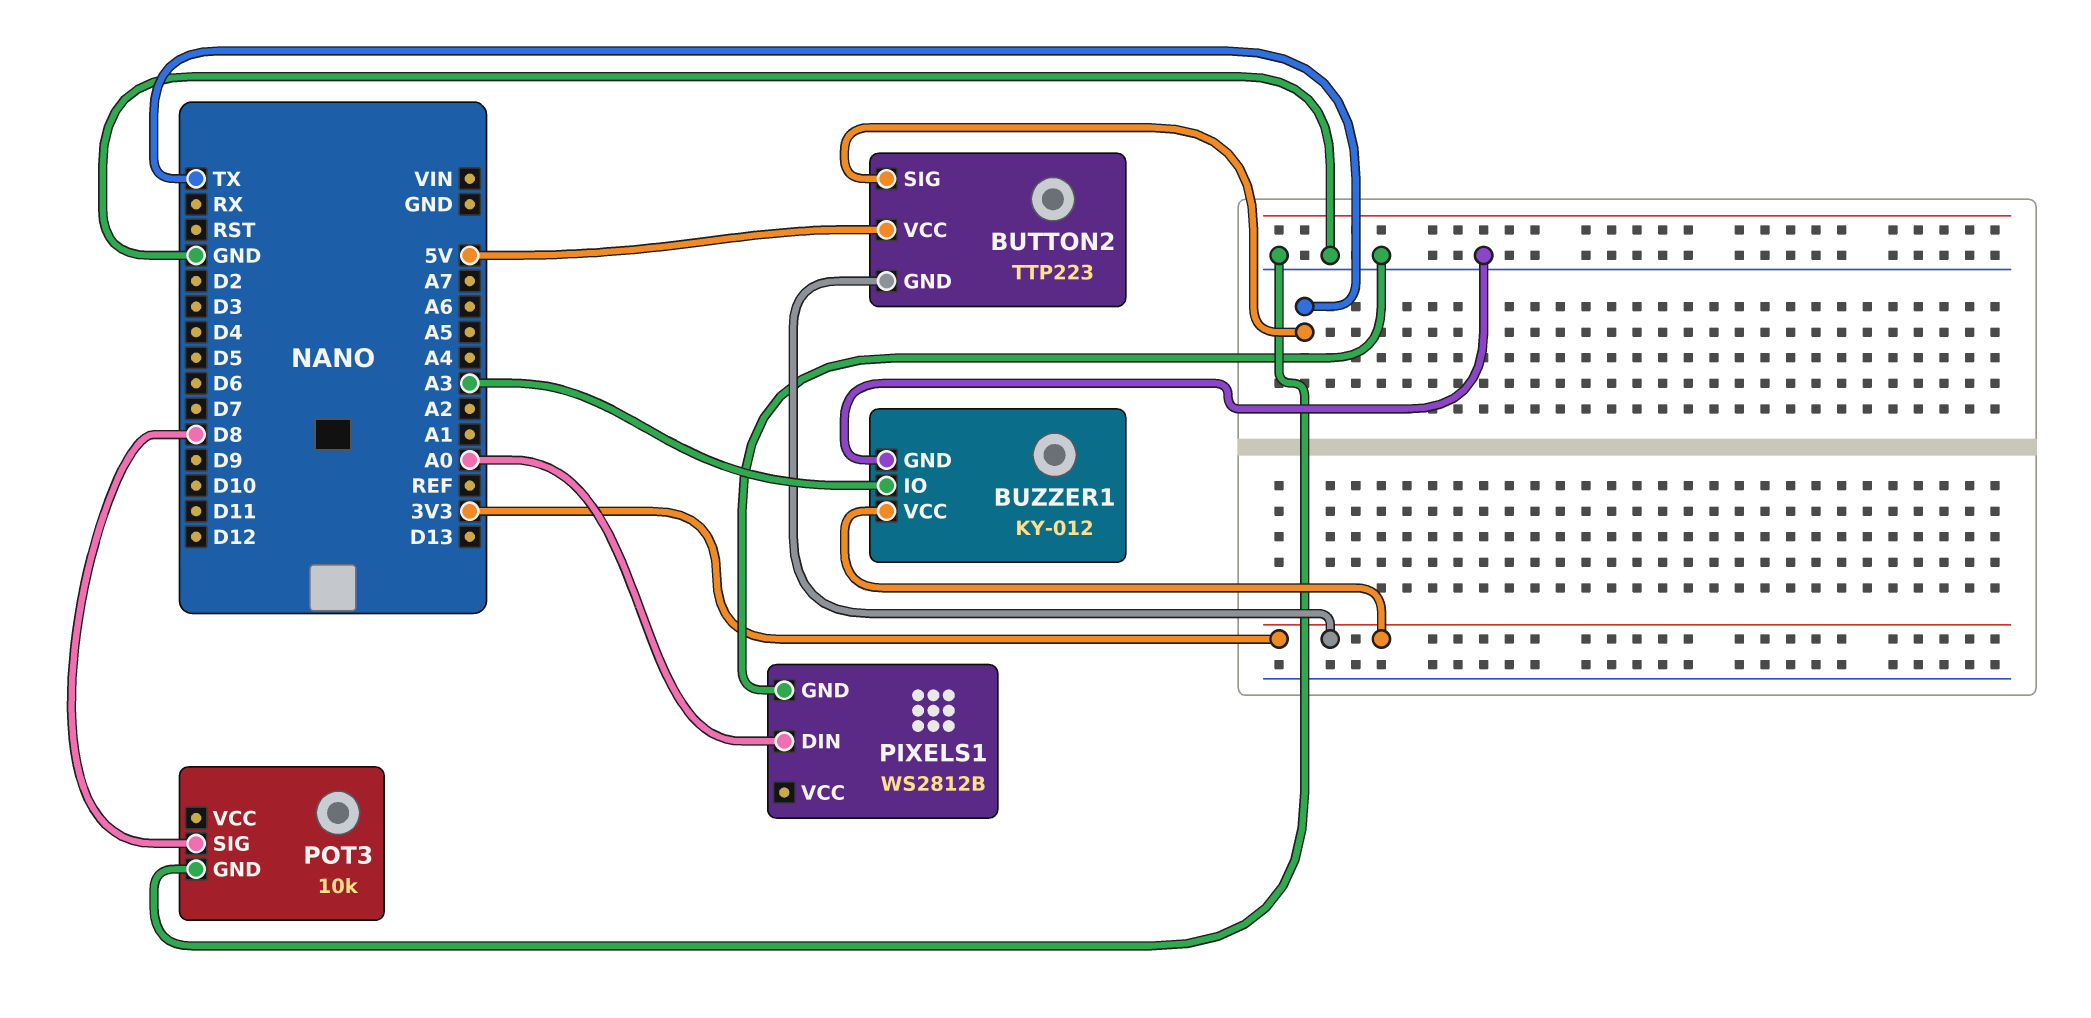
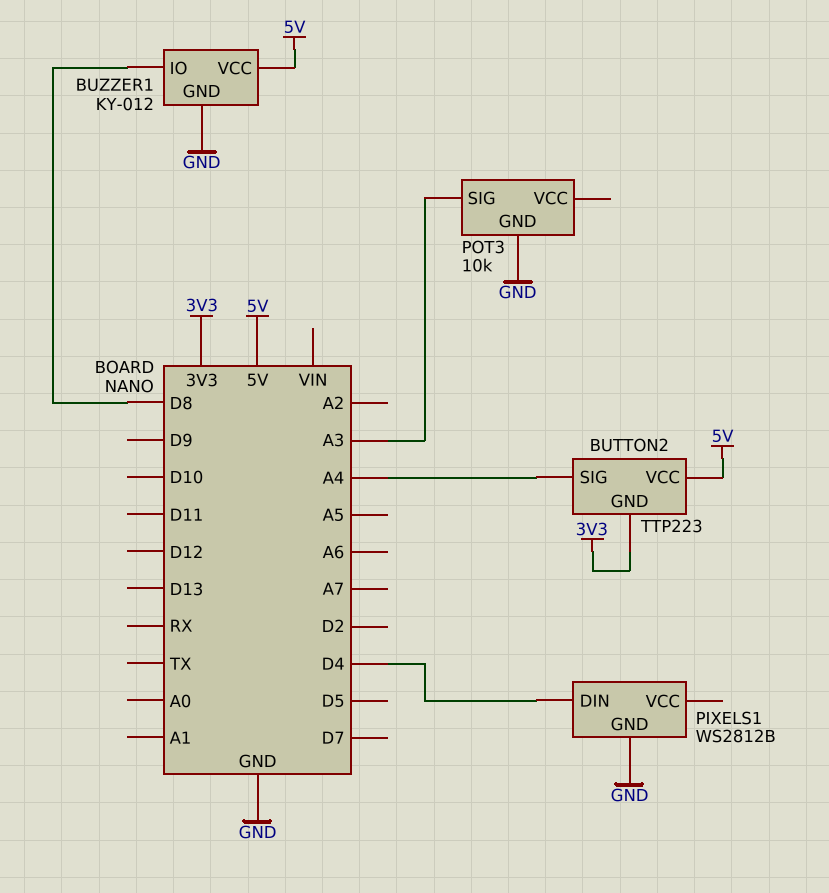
BUTTON2 pin SIG: TX -> A4
BUZZER1 pin IO: A3 -> D8
BUZZER1 pin VCC: 3V3 -> 5V
PIXELS1 pin DIN: A0 -> D4
POT3 pin SIG: D8 -> A3

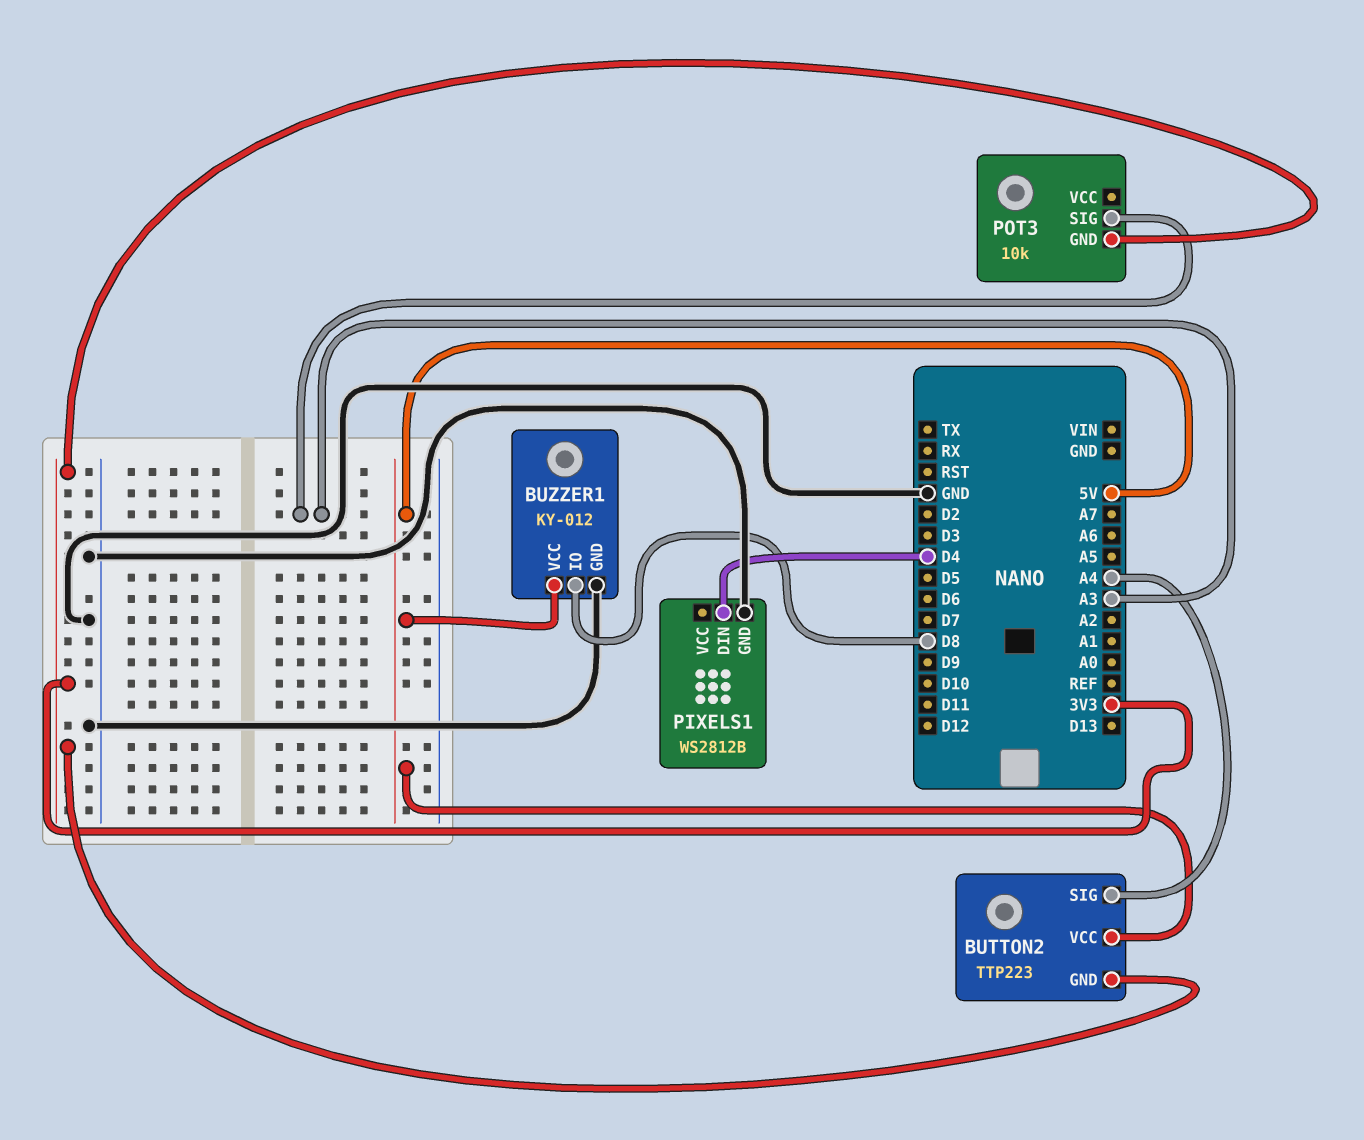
POT3 pin GND: GND -> 3V3

